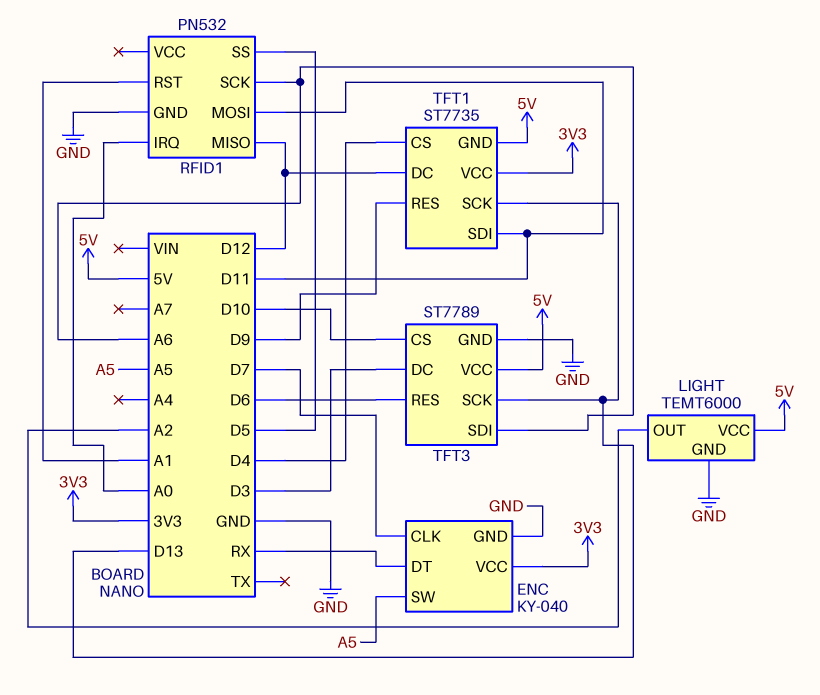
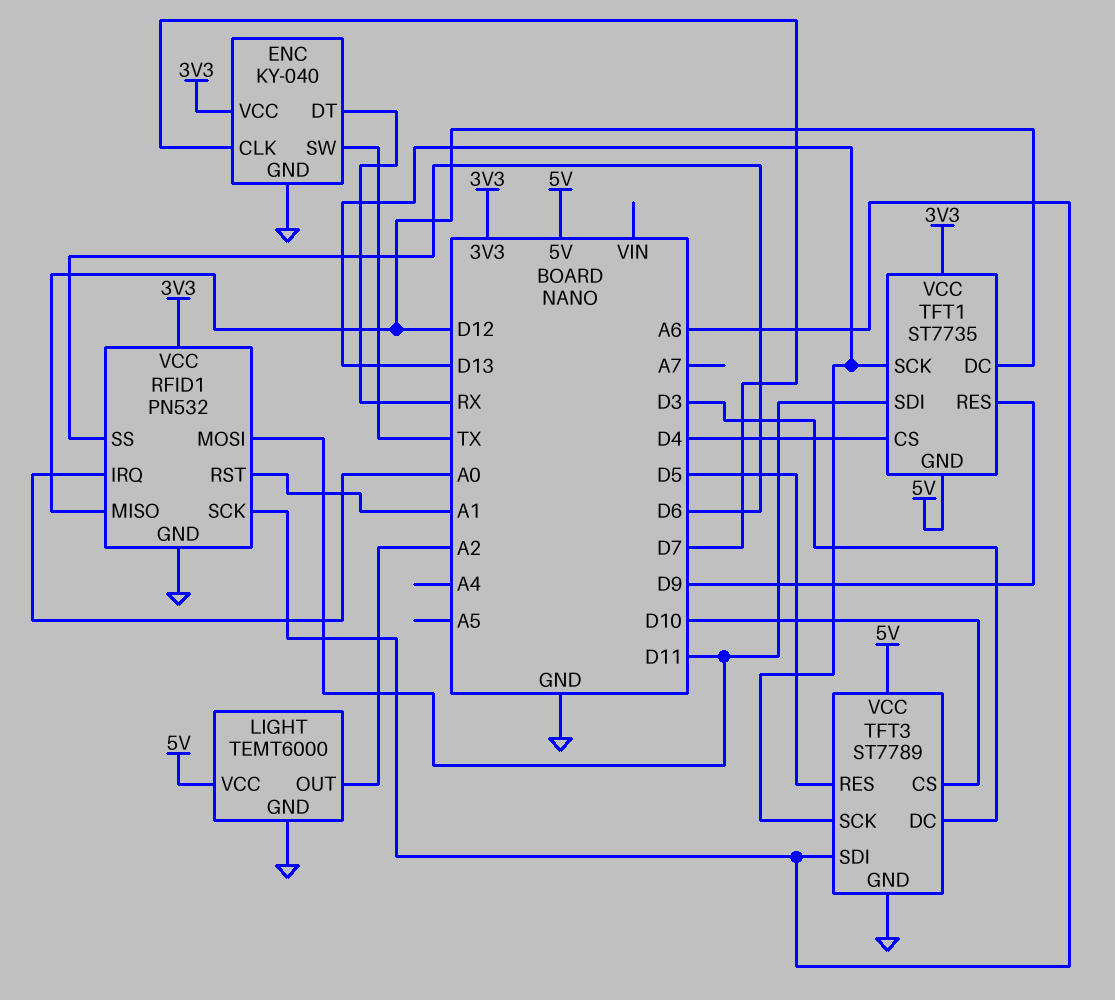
ENC pin SW: A5 -> TX
RFID1 pin SS: D5 -> D6
RFID1 pin VCC: none -> 3V3
TFT3 pin RES: D6 -> D5

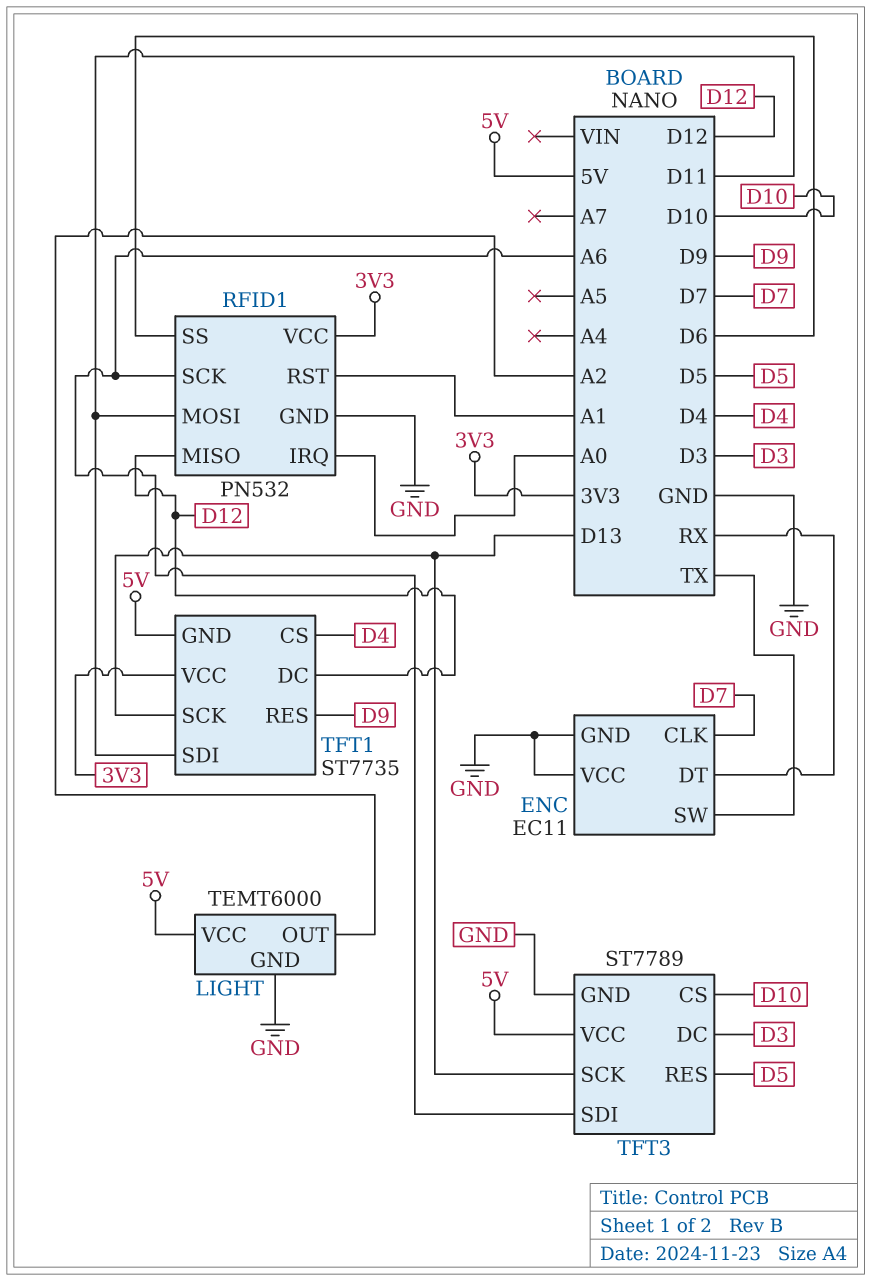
ENC: KY-040 -> EC11
ENC pin VCC: 3V3 -> GND

